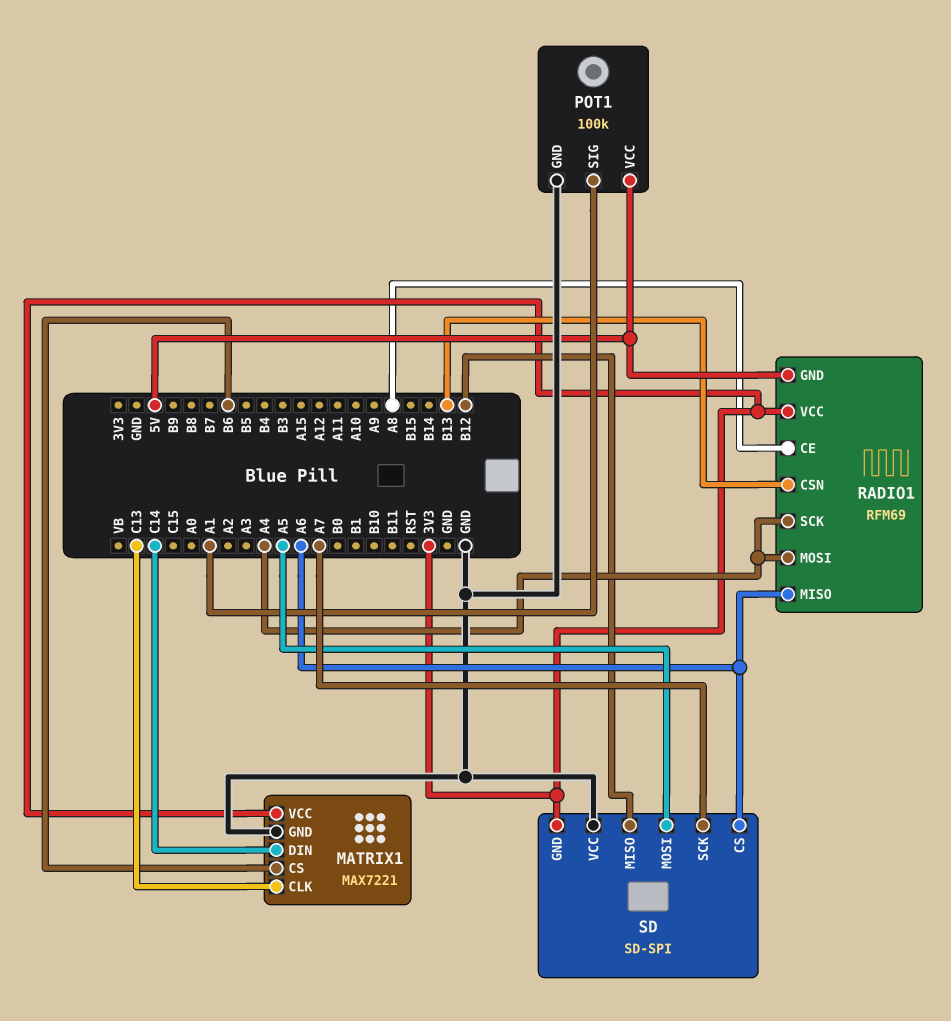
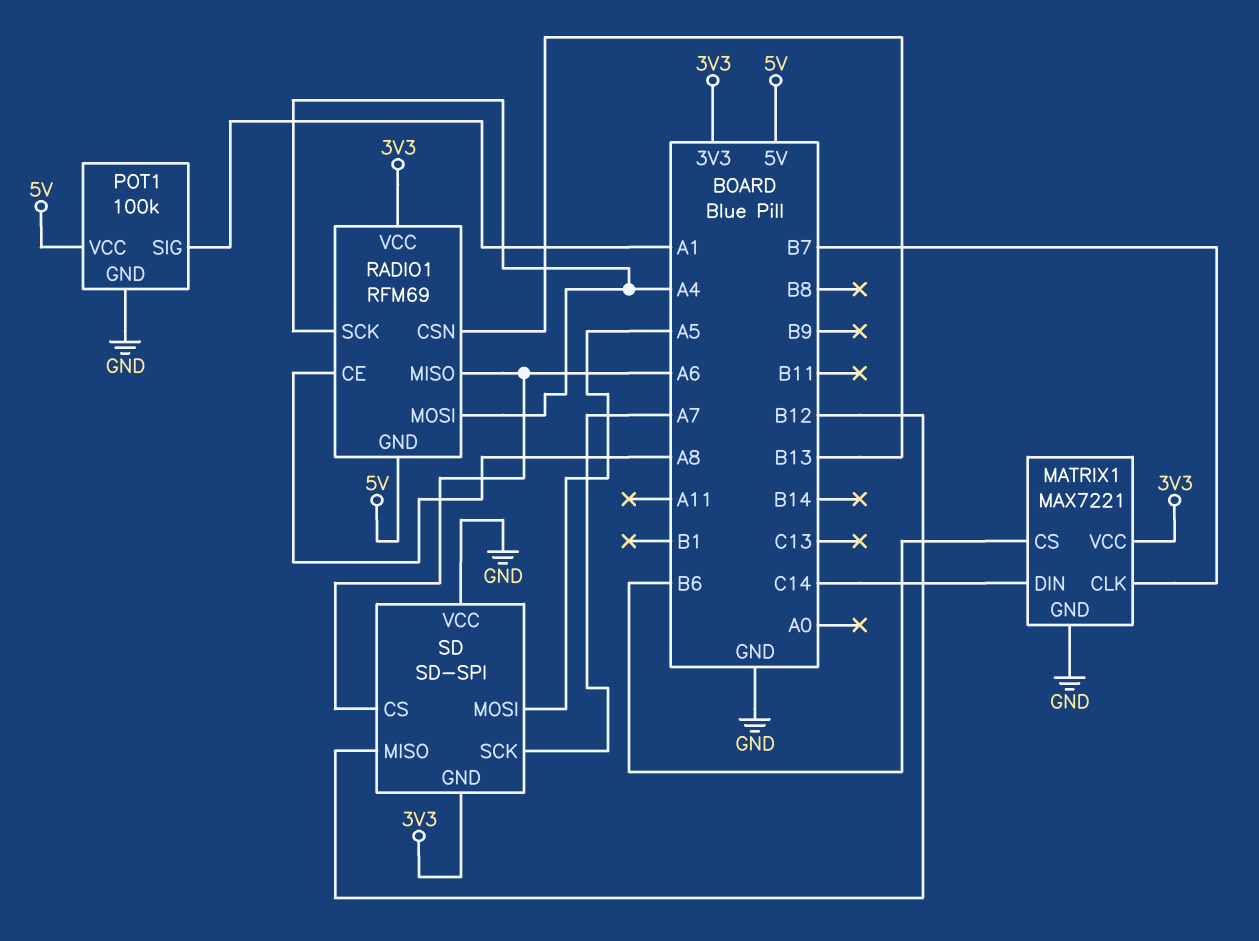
MATRIX1 pin CLK: C13 -> B7

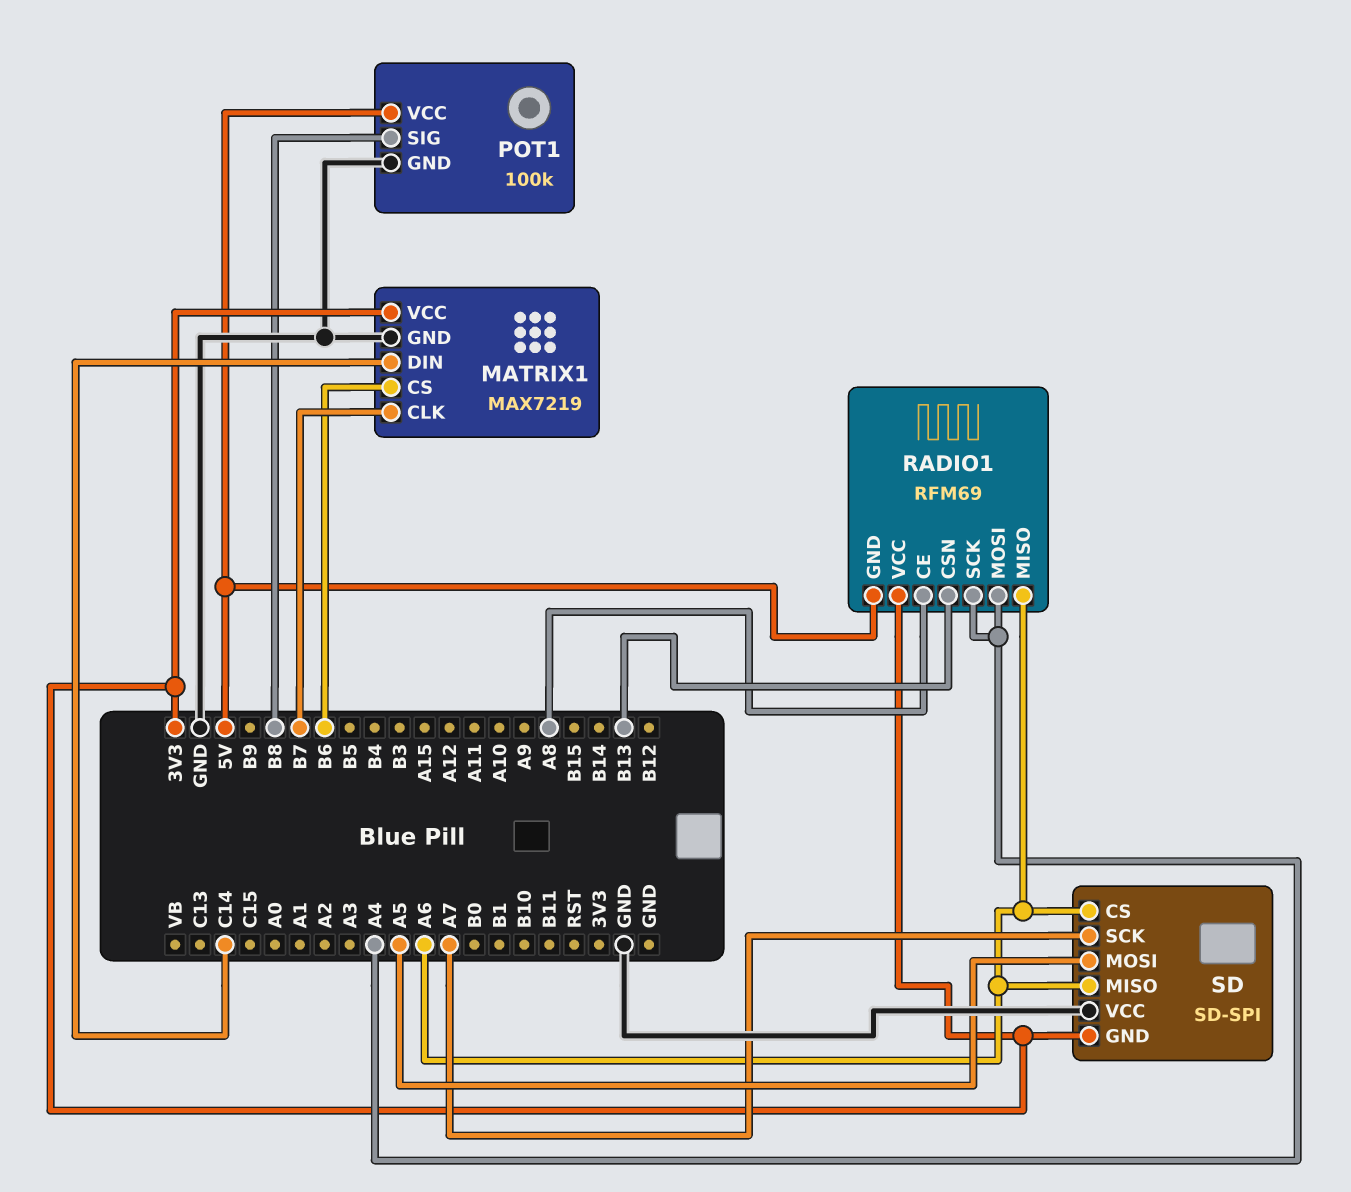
MATRIX1: MAX7221 -> MAX7219
POT1 pin SIG: A1 -> B8
SD pin MISO: B12 -> A6

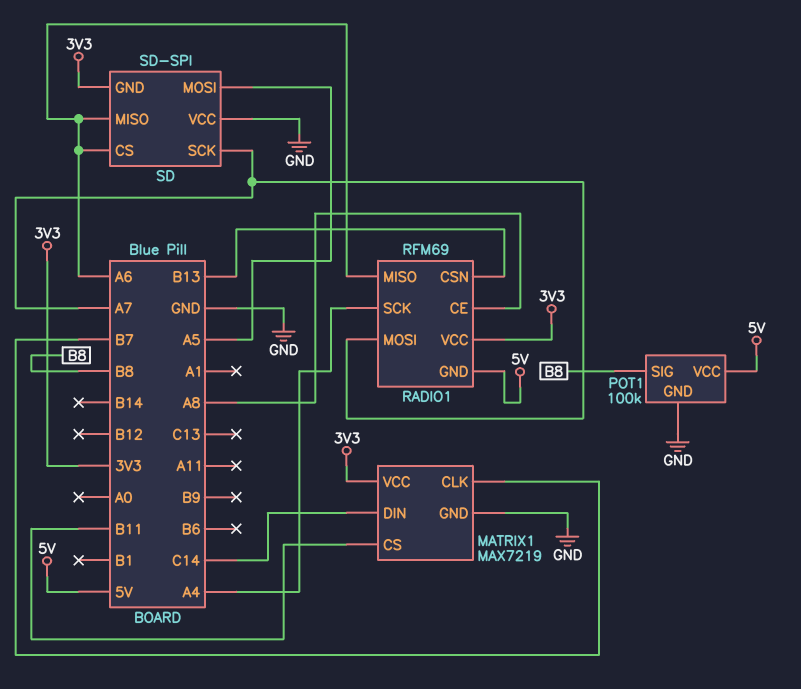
MATRIX1 pin CS: B6 -> B11
RADIO1 pin MOSI: A4 -> A7

